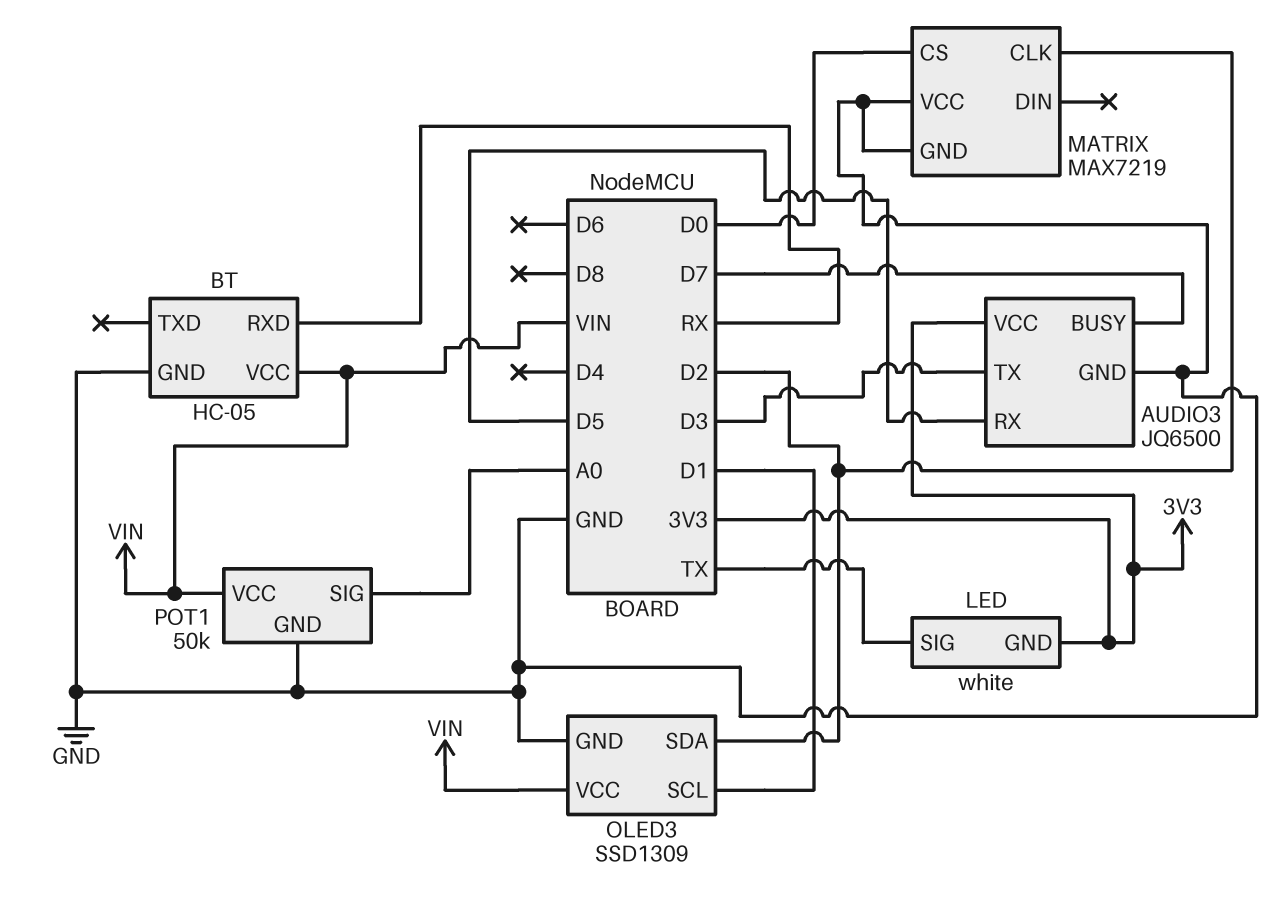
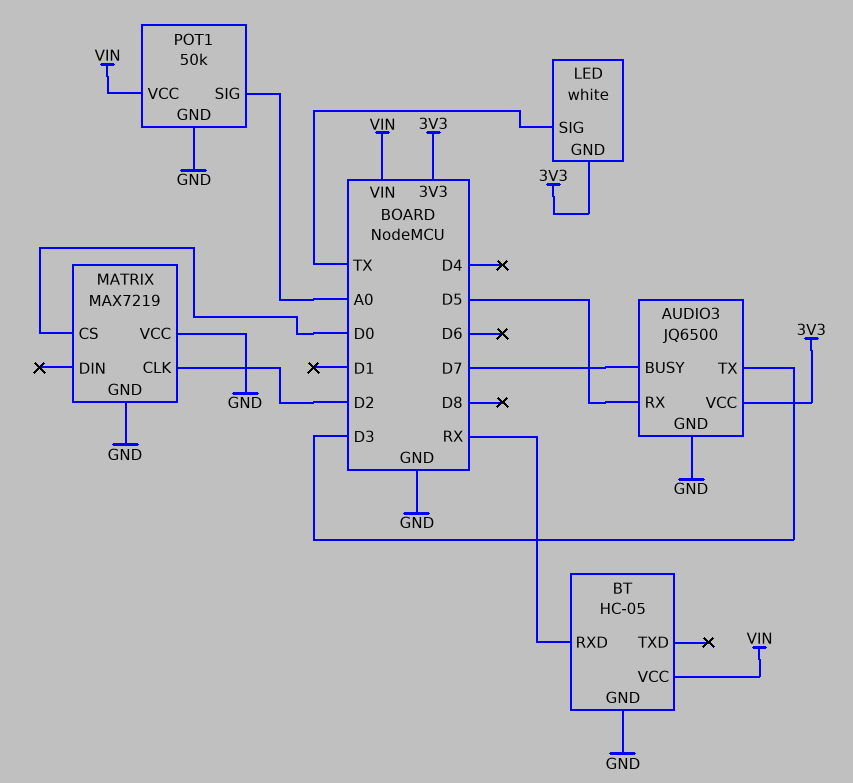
OLED3: SSD1309 -> none
OLED3 pin GND: GND -> none
OLED3 pin SCL: D1 -> none
OLED3 pin SDA: D2 -> none
OLED3 pin VCC: VIN -> none

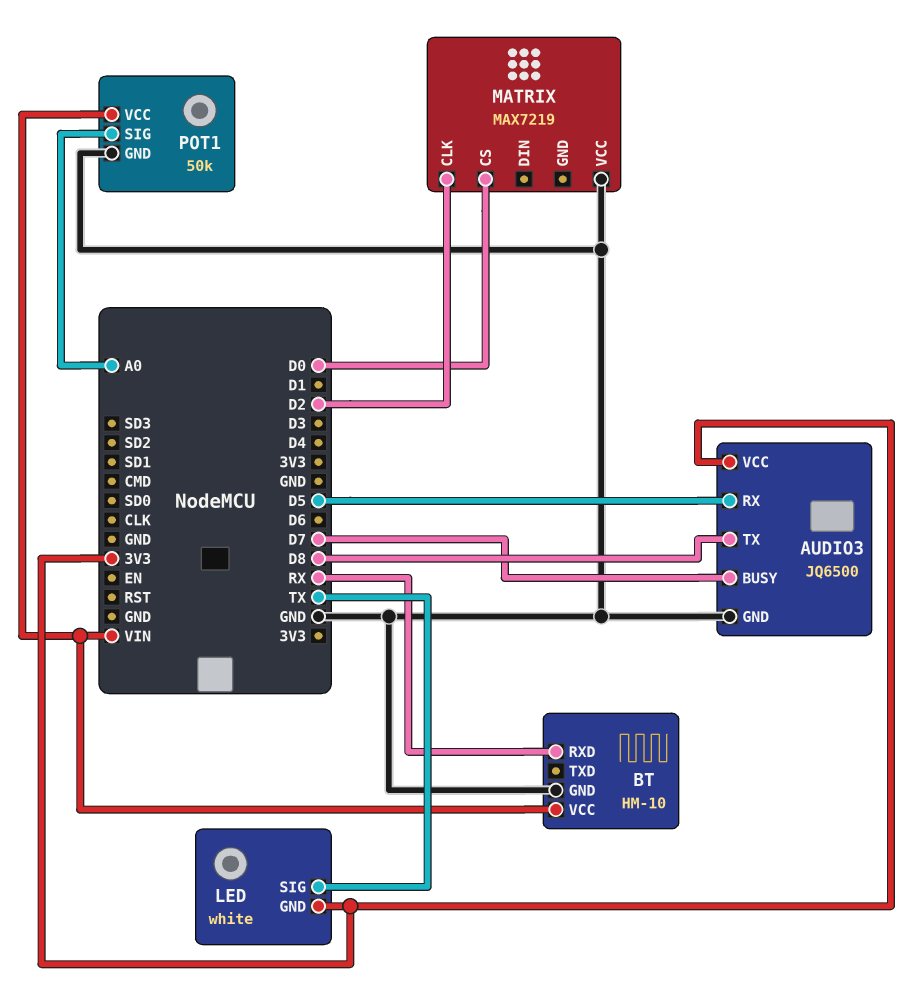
AUDIO3 pin TX: D3 -> D8
BT: HC-05 -> HM-10
MATRIX pin GND: GND -> none

